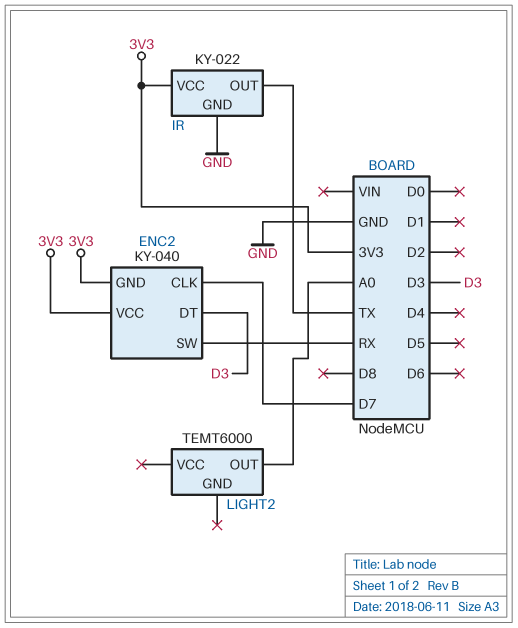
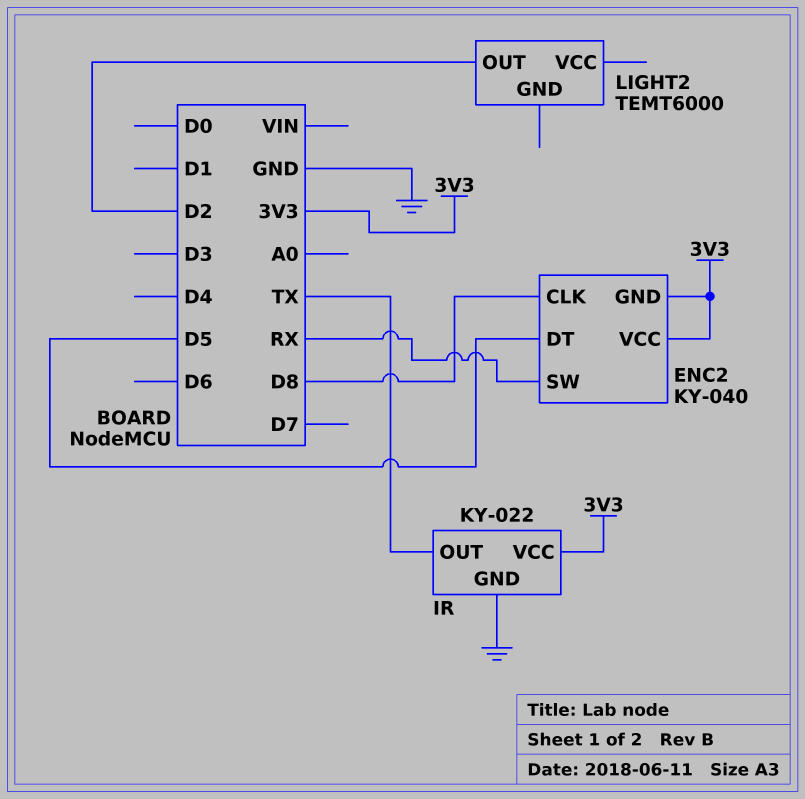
ENC2 pin CLK: D7 -> D8
ENC2 pin DT: D3 -> D5
LIGHT2 pin OUT: A0 -> D2

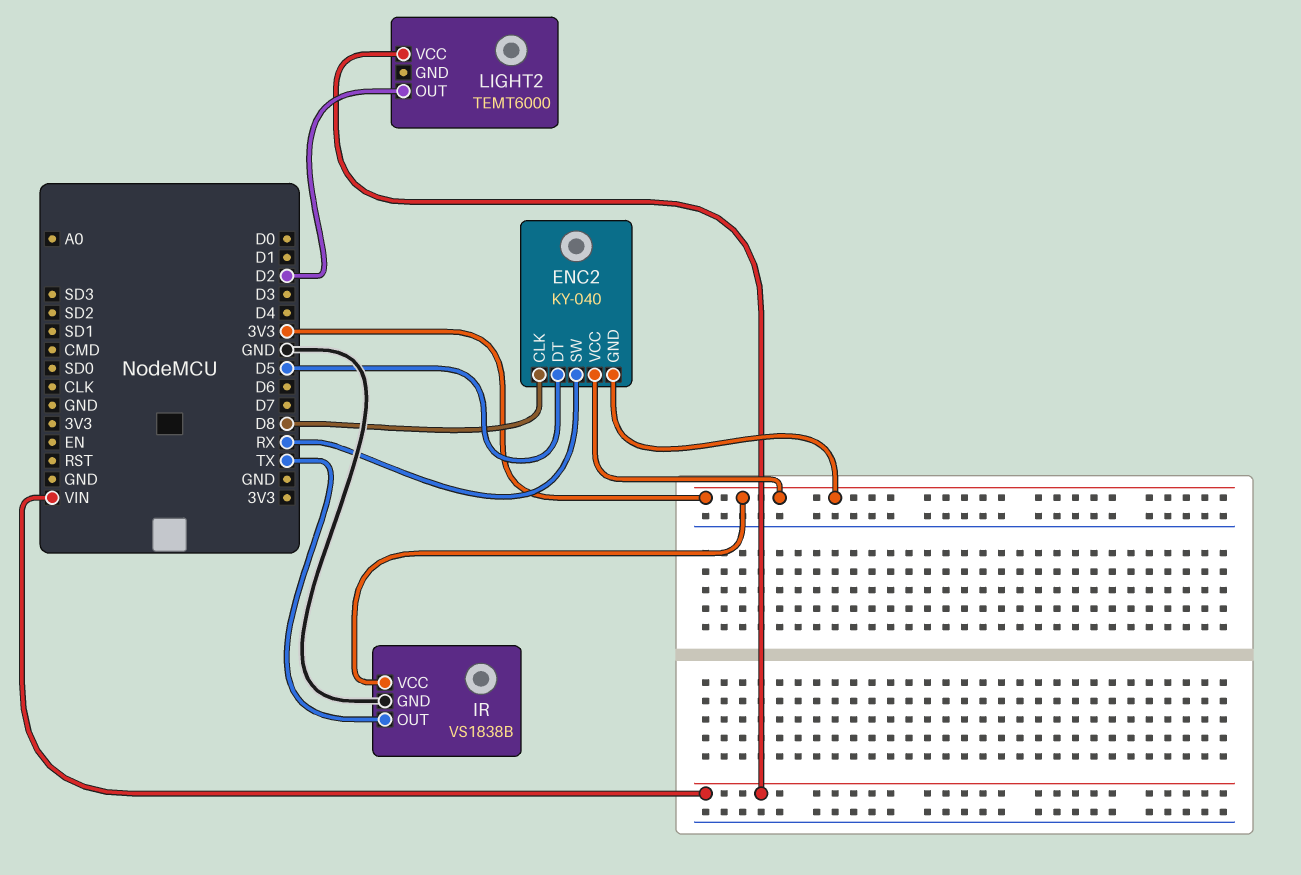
IR: KY-022 -> VS1838B
LIGHT2 pin VCC: none -> VIN

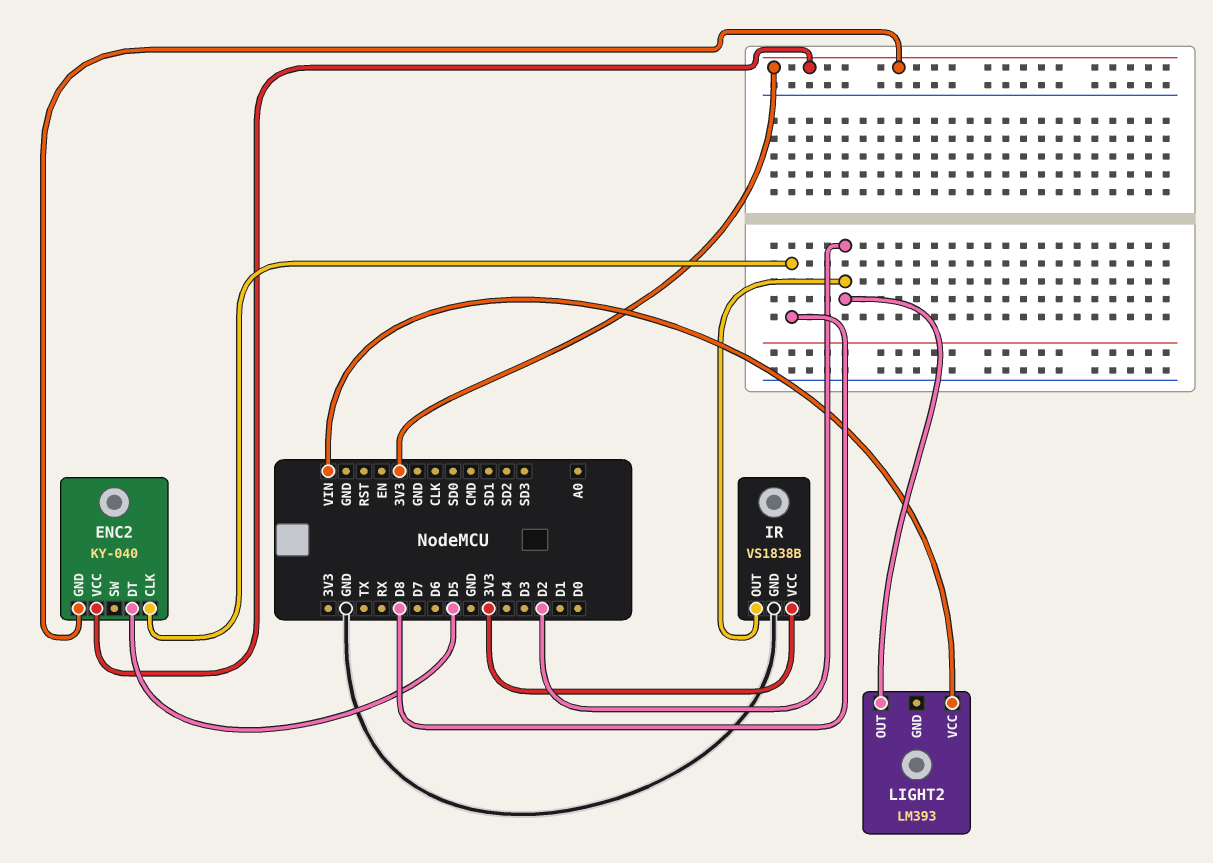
ENC2 pin SW: RX -> none
IR pin OUT: TX -> D2
LIGHT2: TEMT6000 -> LM393

